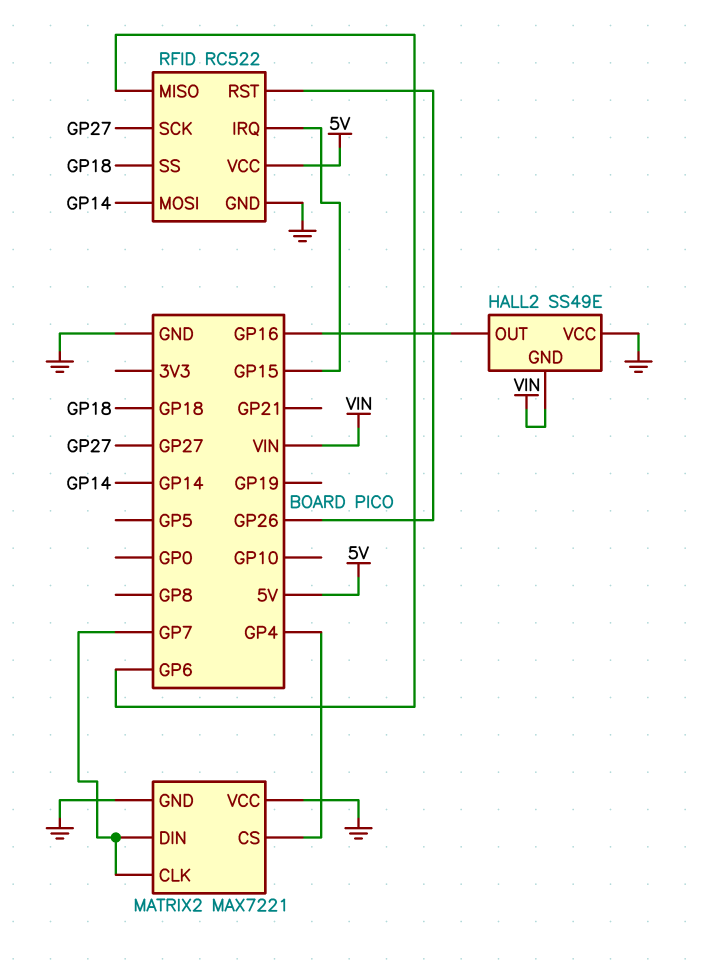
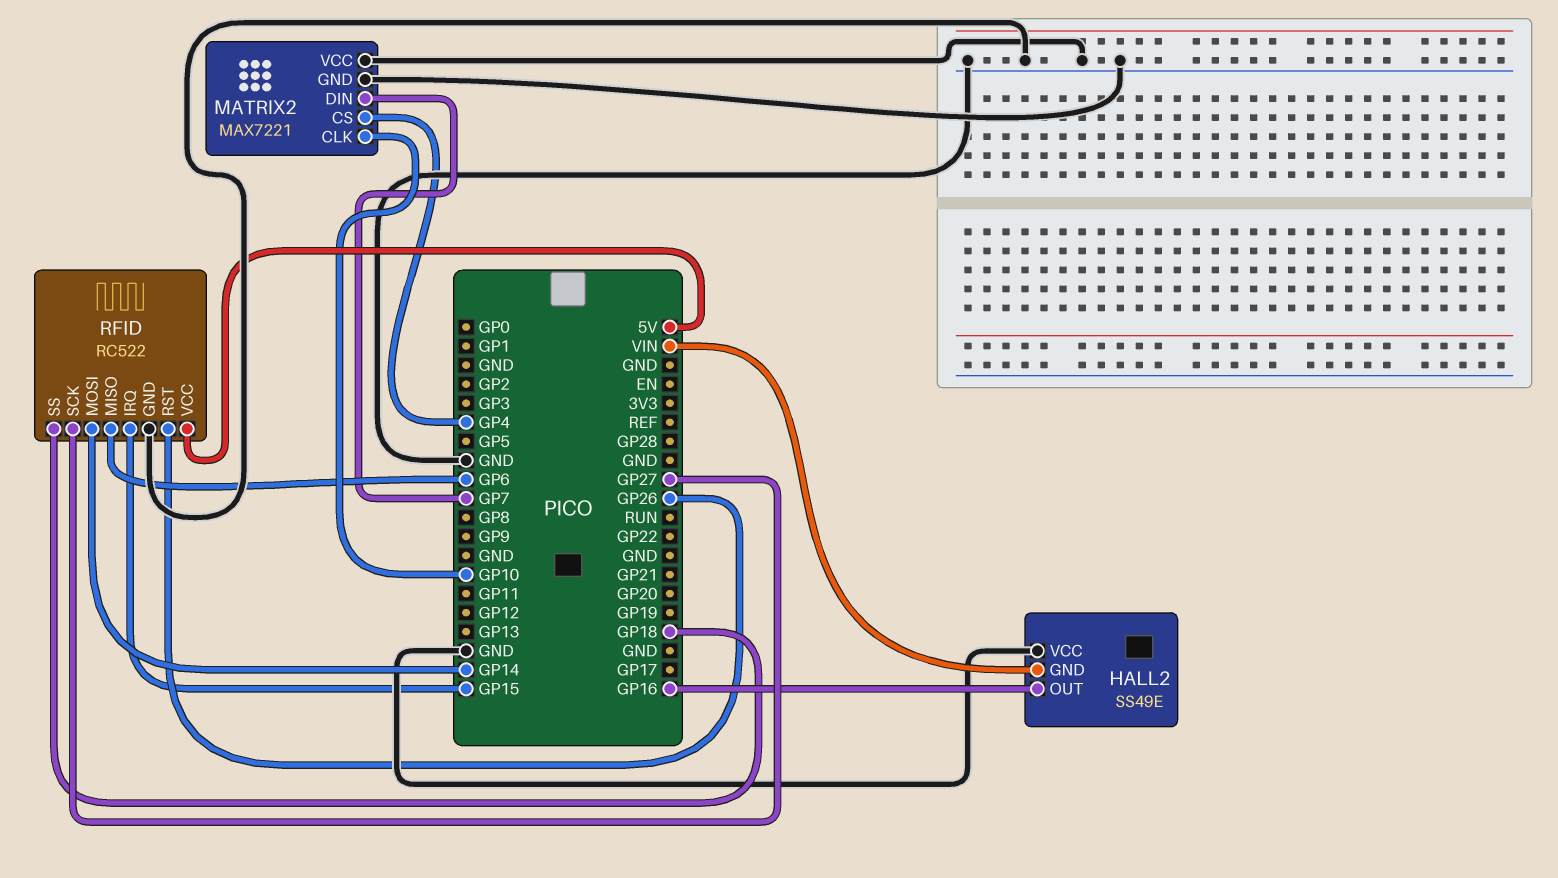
MATRIX2 pin CLK: GP7 -> GP10

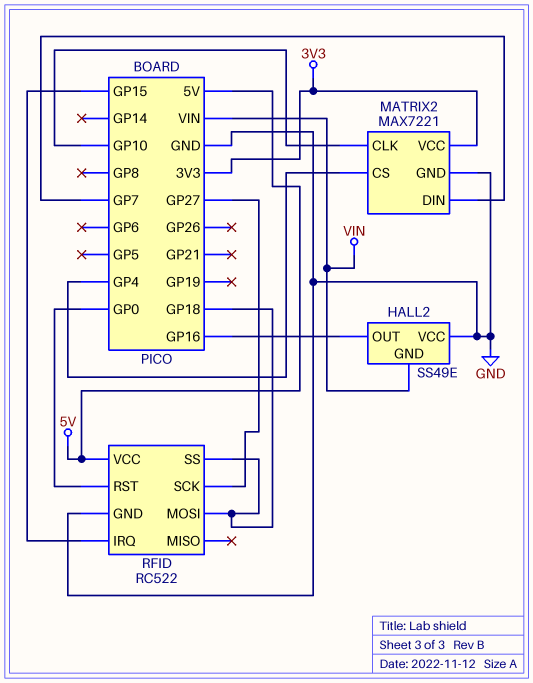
MATRIX2 pin VCC: GND -> 3V3
RFID pin MISO: GP6 -> none
RFID pin MOSI: GP14 -> GP18
RFID pin RST: GP26 -> GP0

